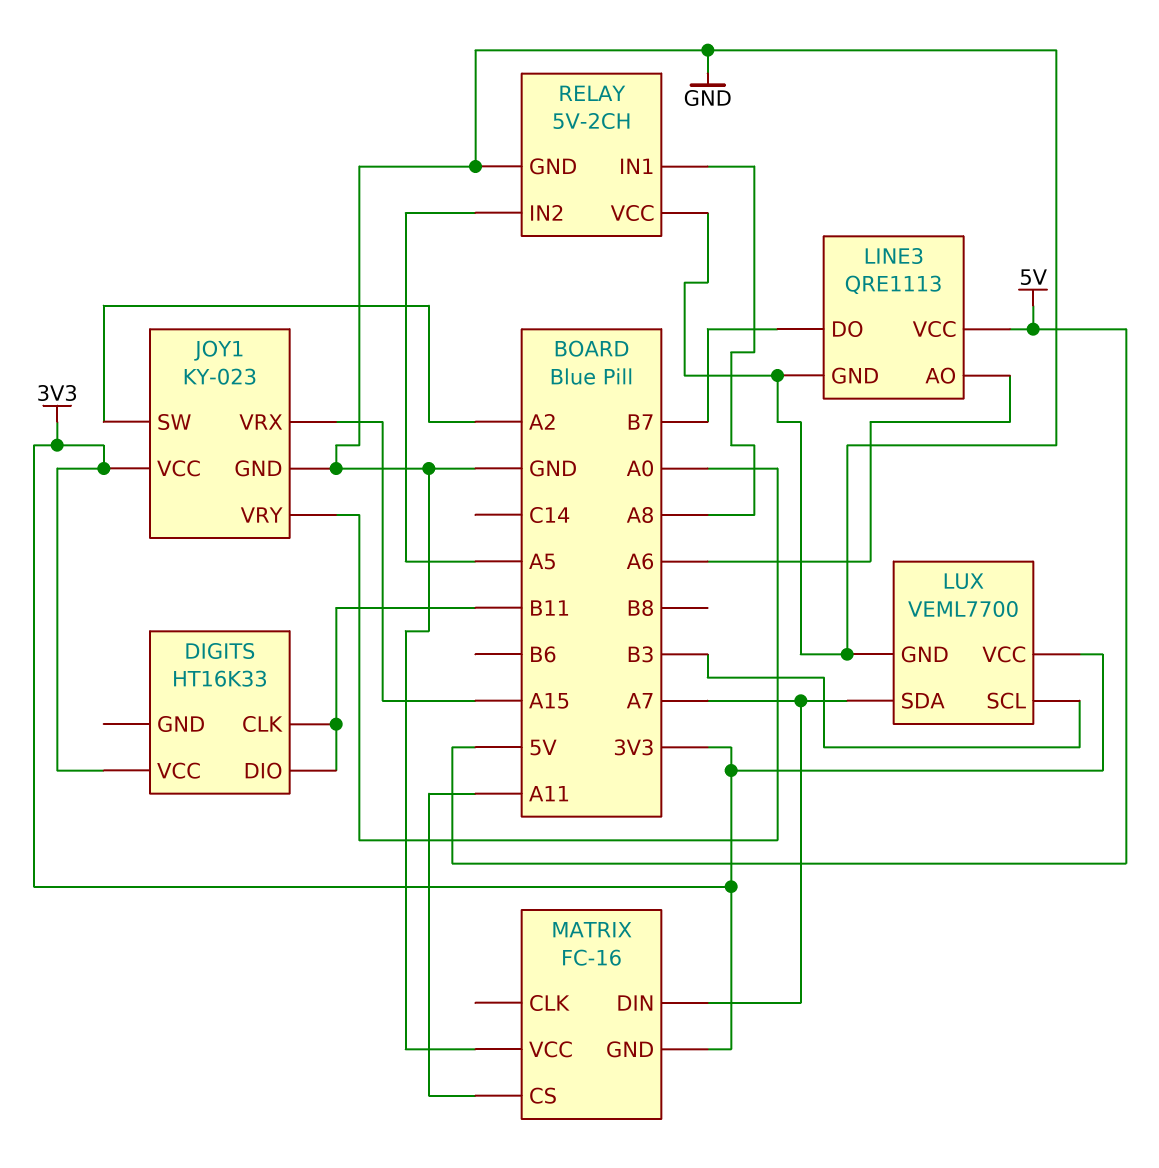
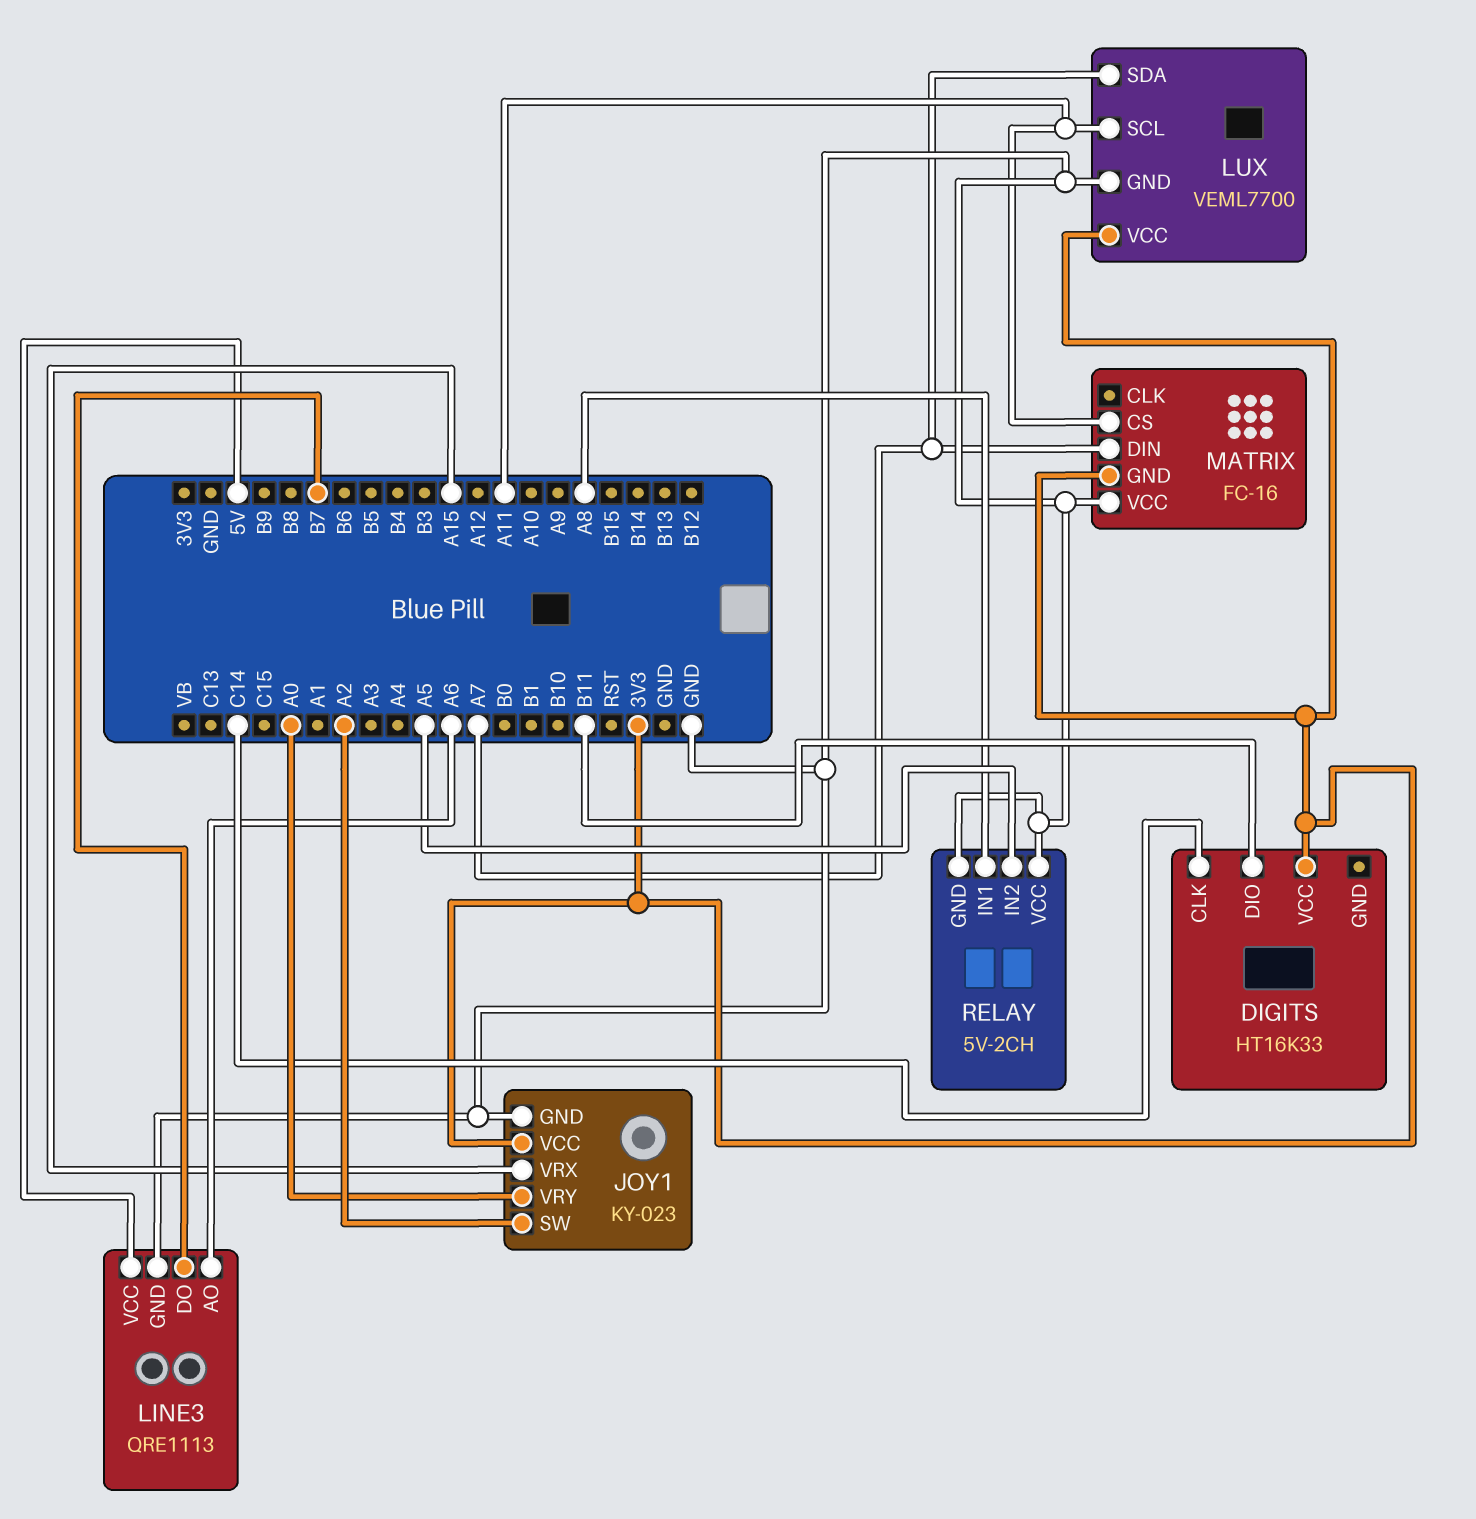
DIGITS pin CLK: B11 -> C14
LUX pin SCL: B3 -> A11

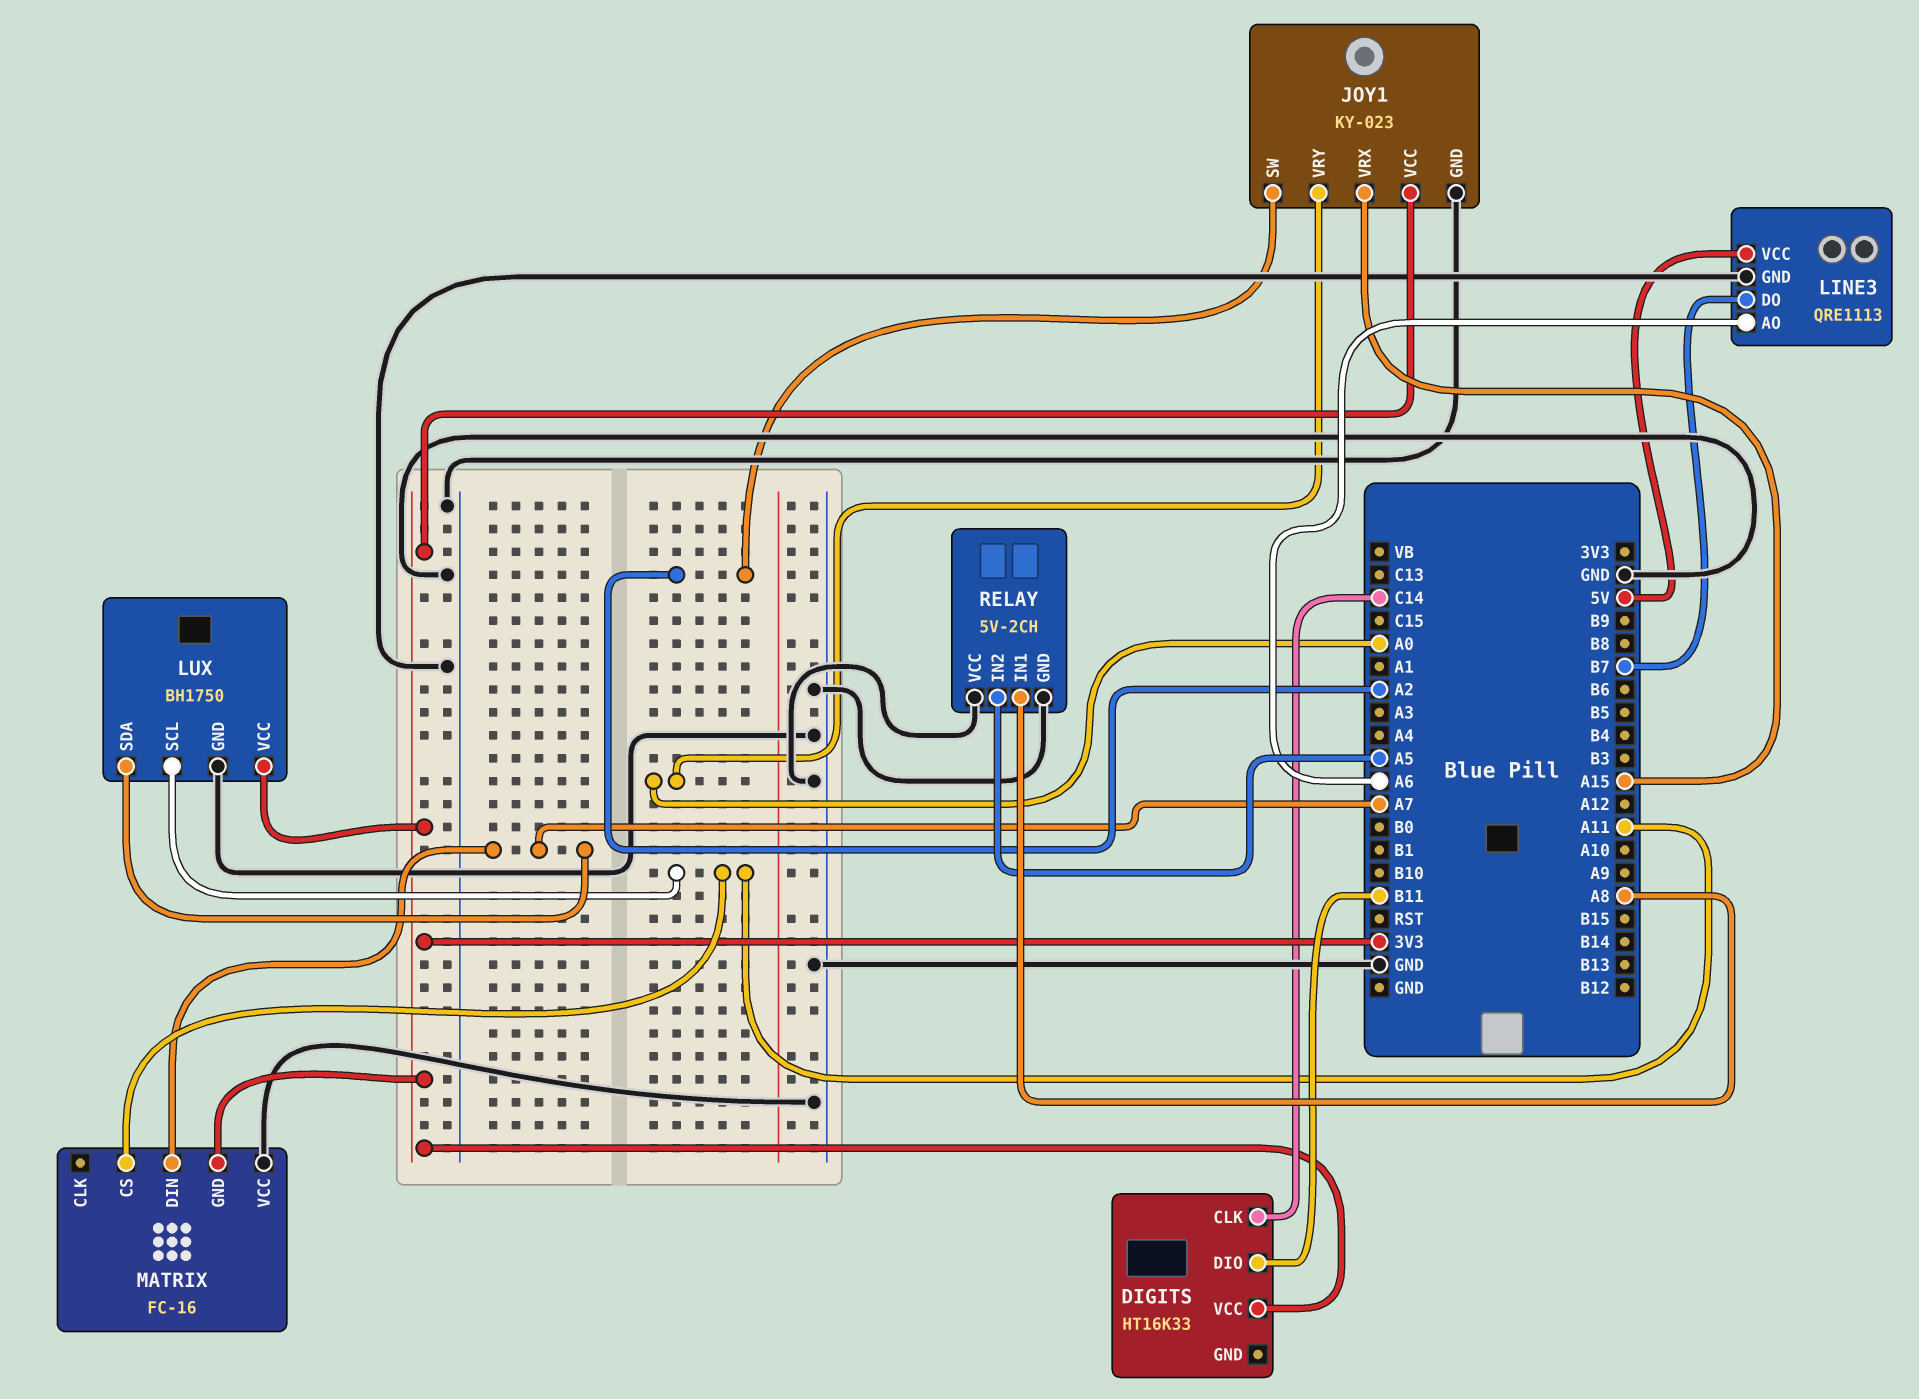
LUX: VEML7700 -> BH1750

